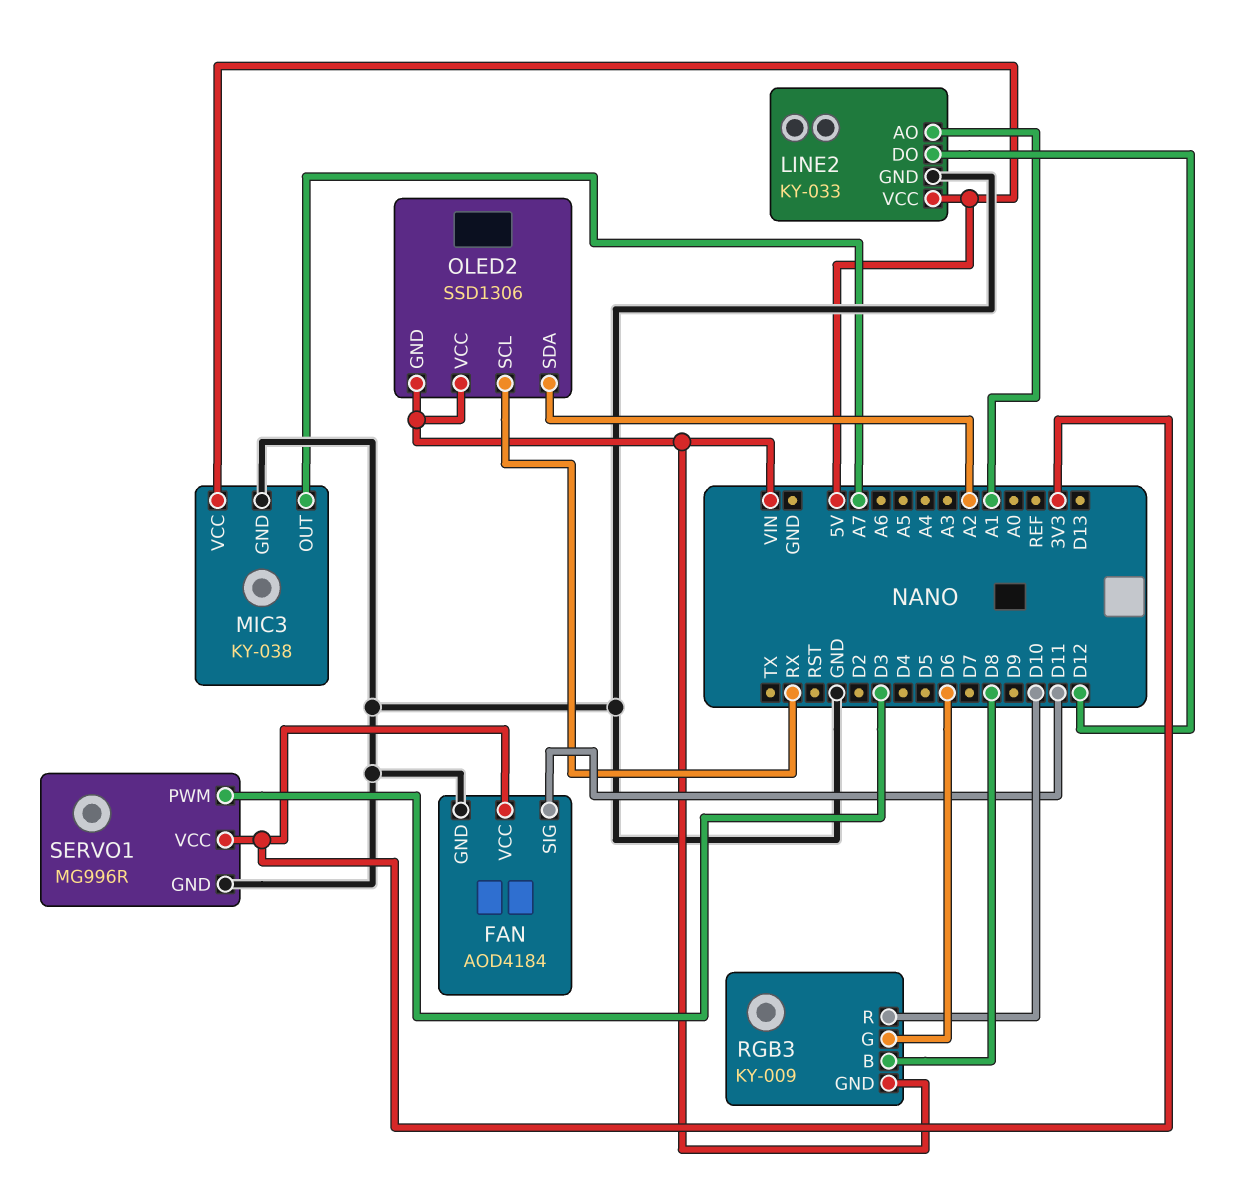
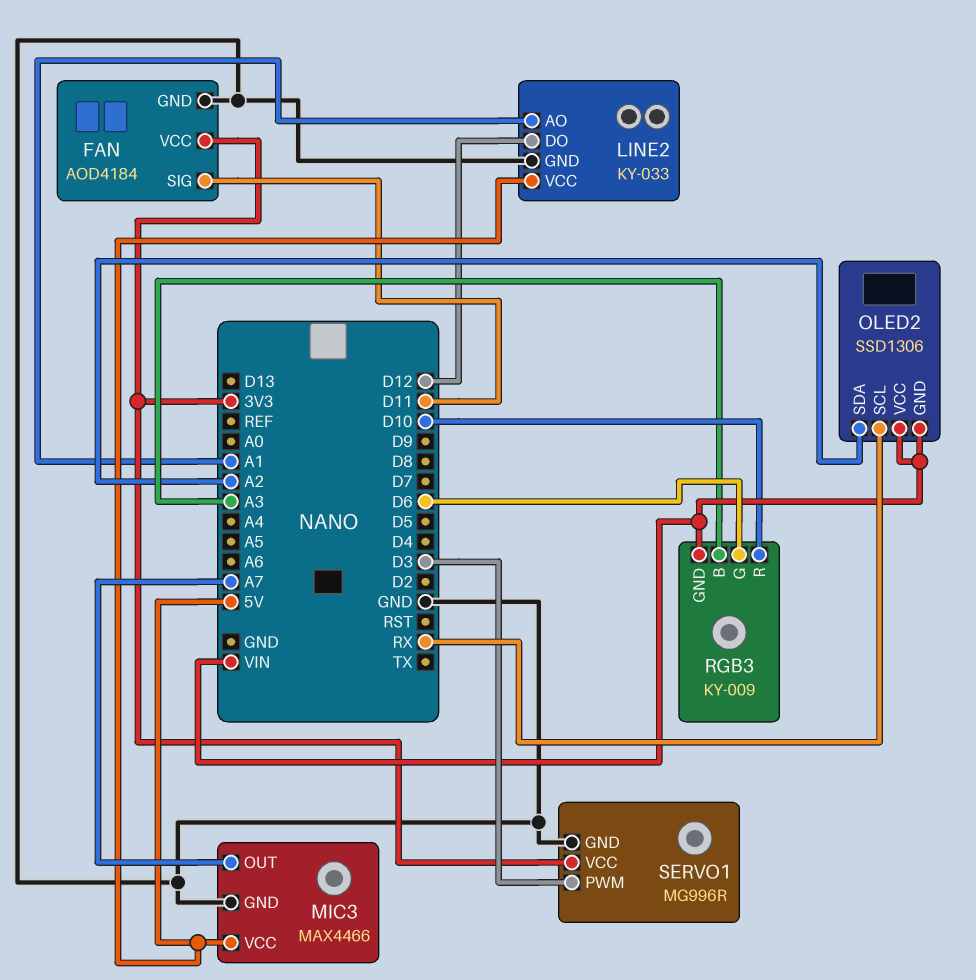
MIC3: KY-038 -> MAX4466
RGB3 pin B: D8 -> A3

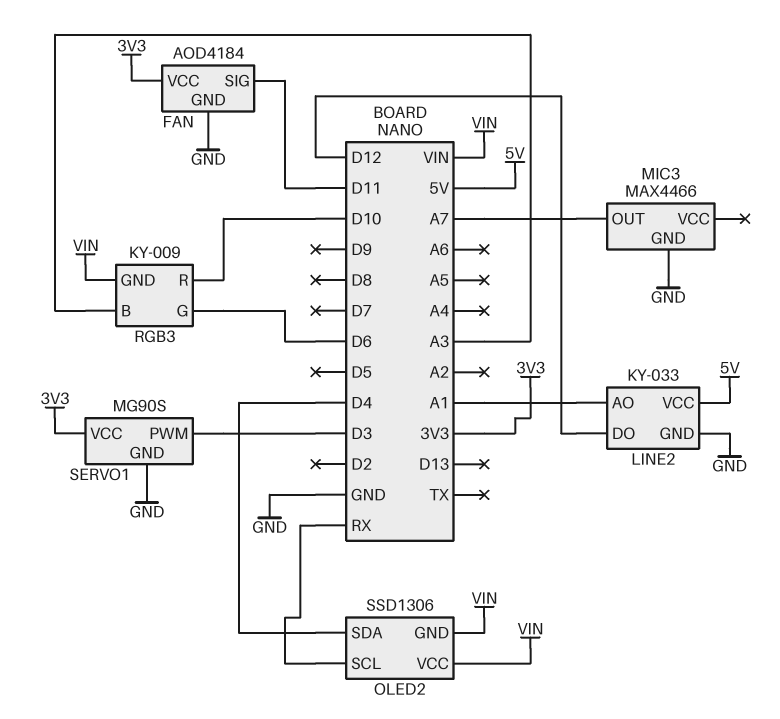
MIC3 pin VCC: 5V -> none
OLED2 pin SDA: A2 -> D4
SERVO1: MG996R -> MG90S

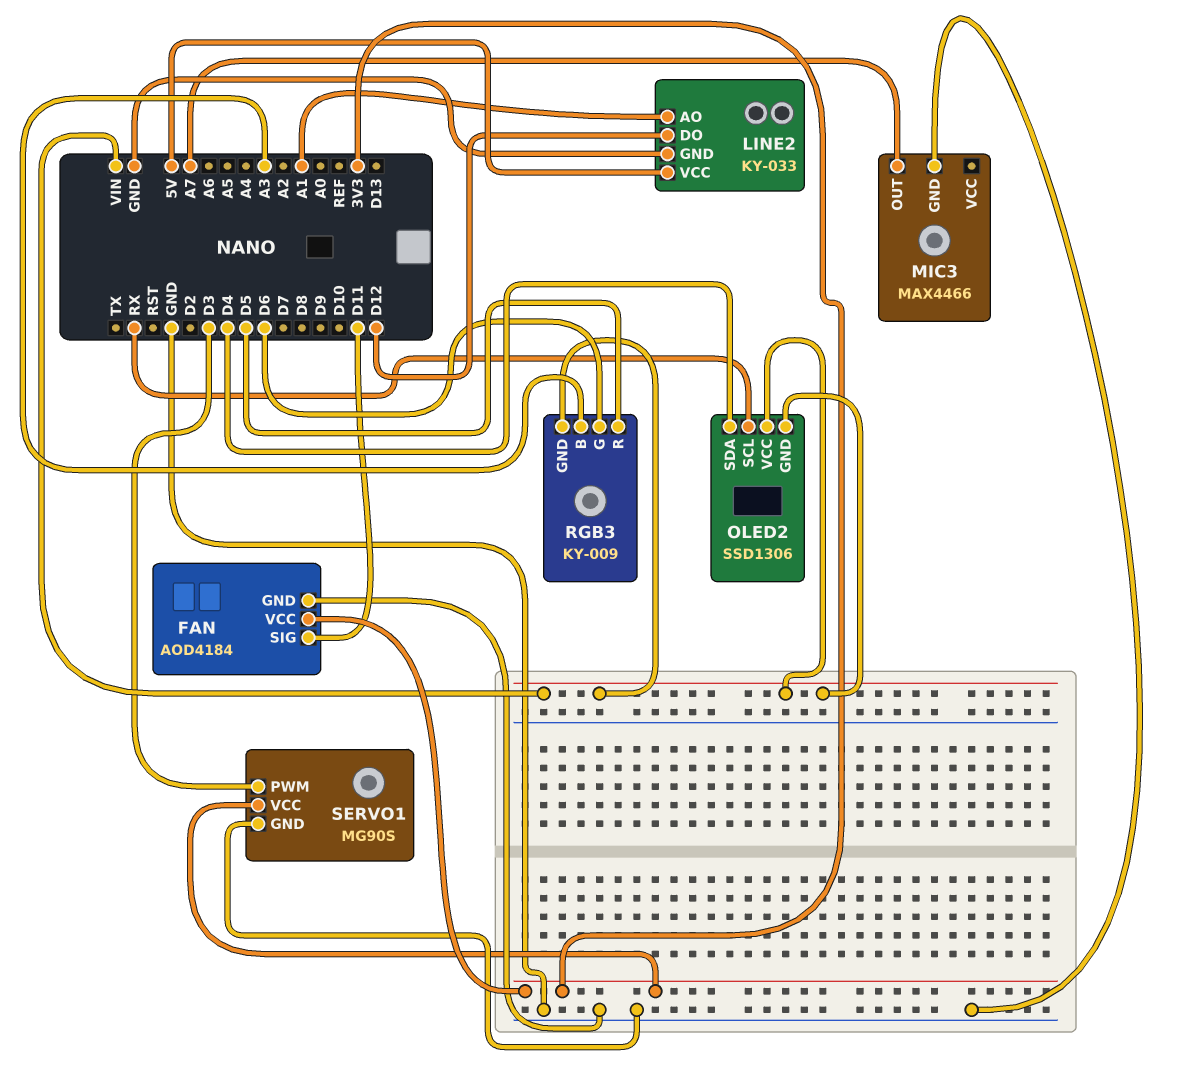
RGB3 pin R: D10 -> D5

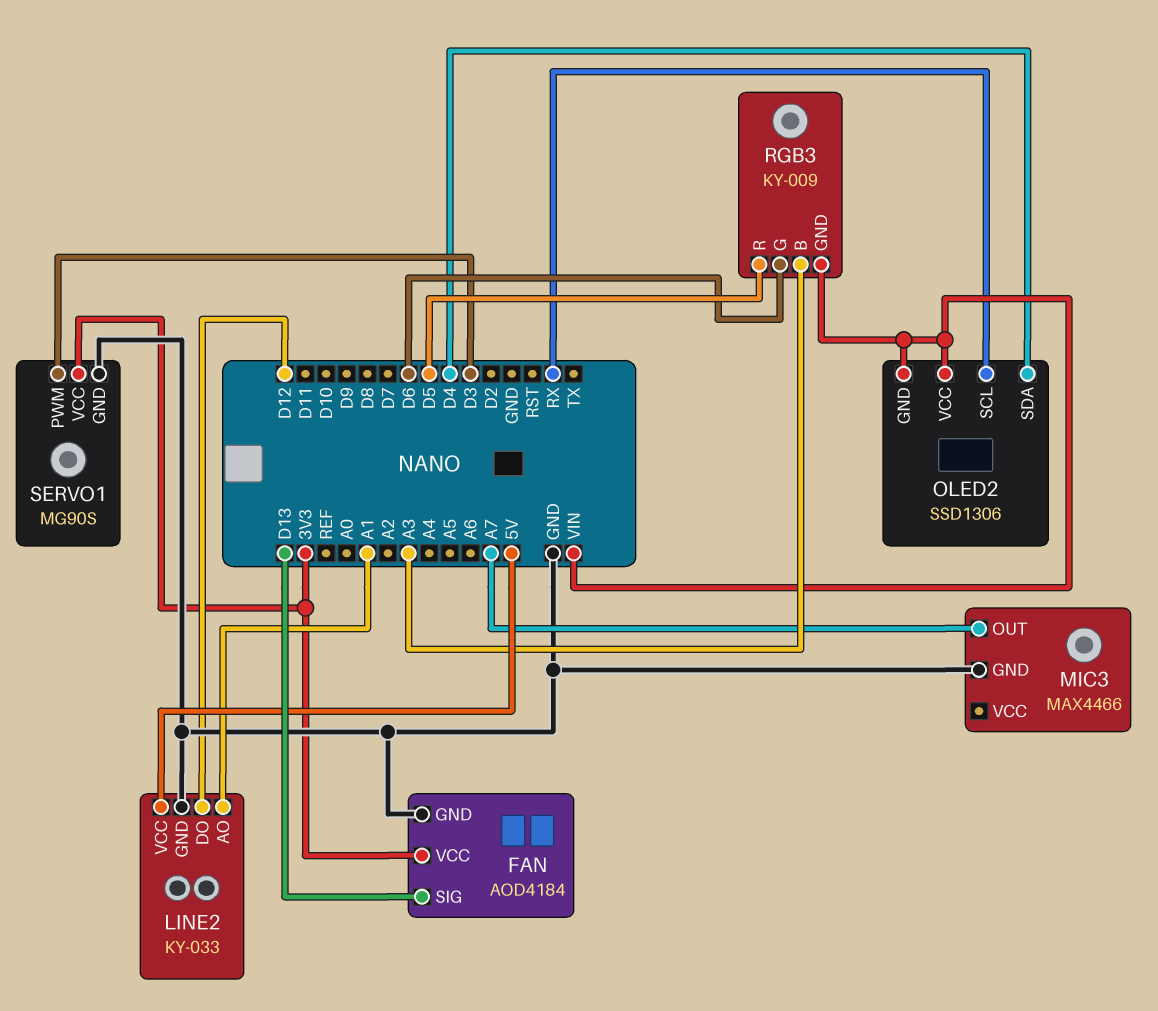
FAN pin SIG: D11 -> D13

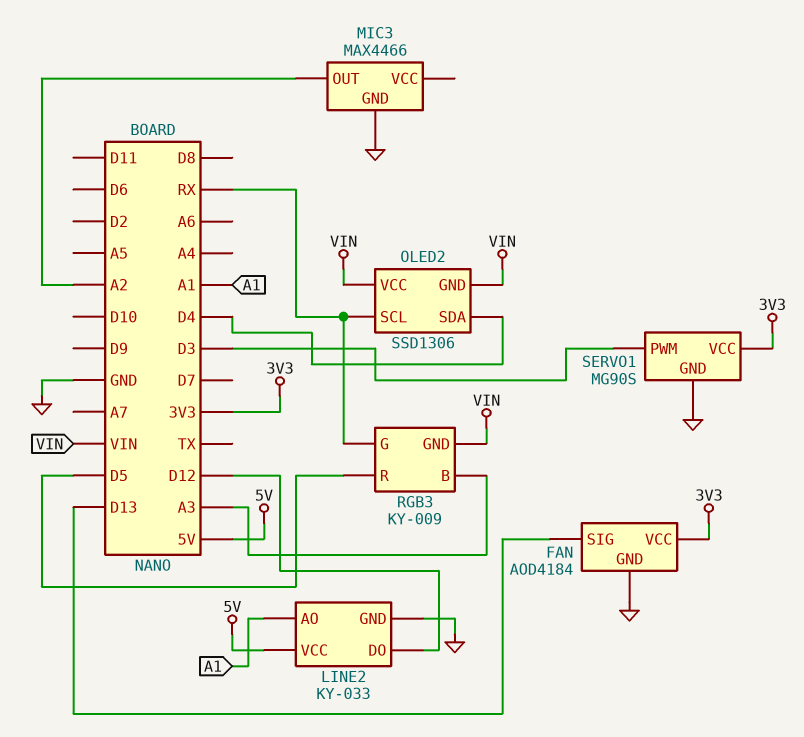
MIC3 pin OUT: A7 -> A2
RGB3 pin G: D6 -> RX

